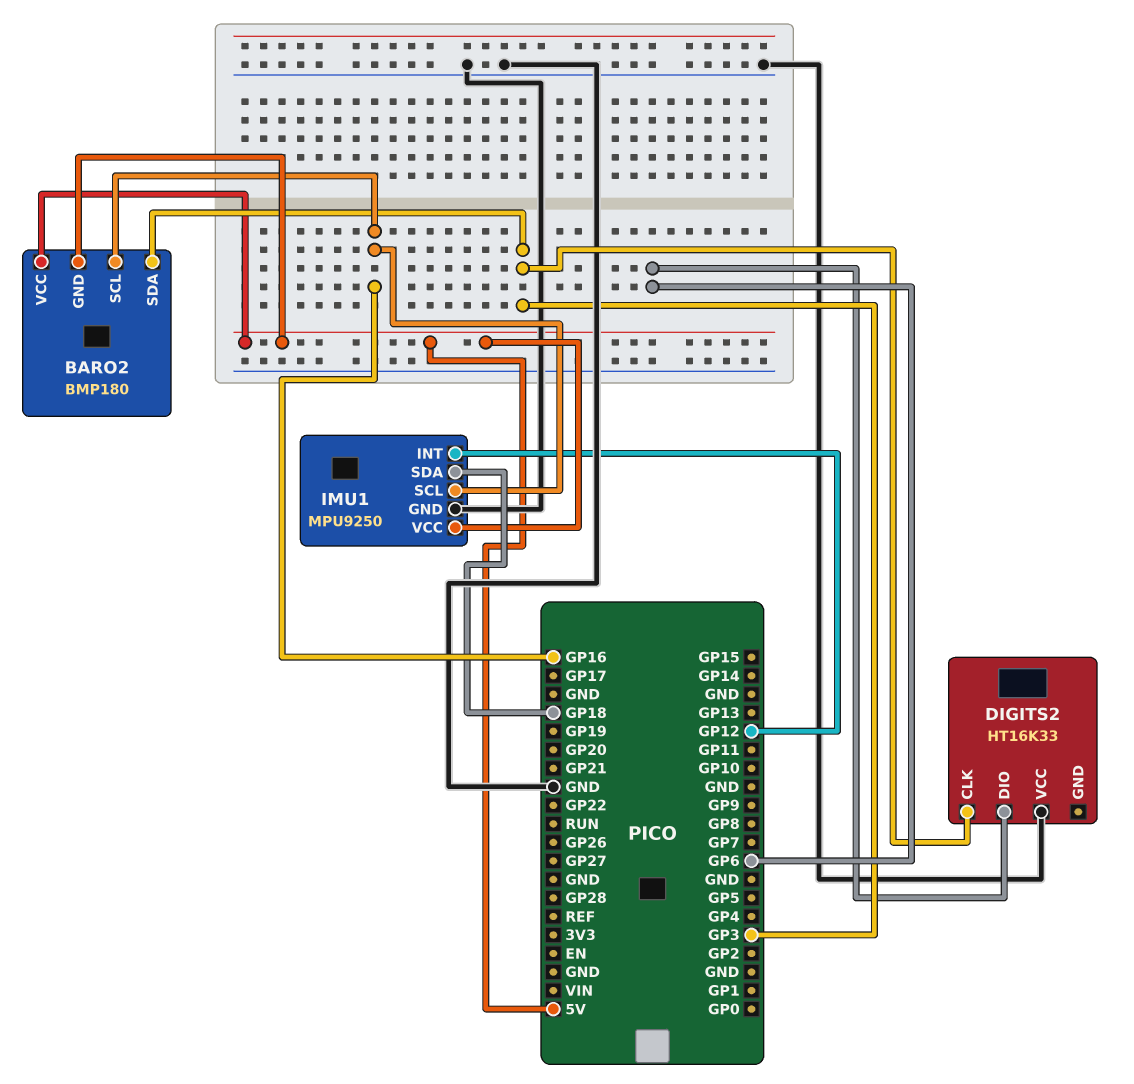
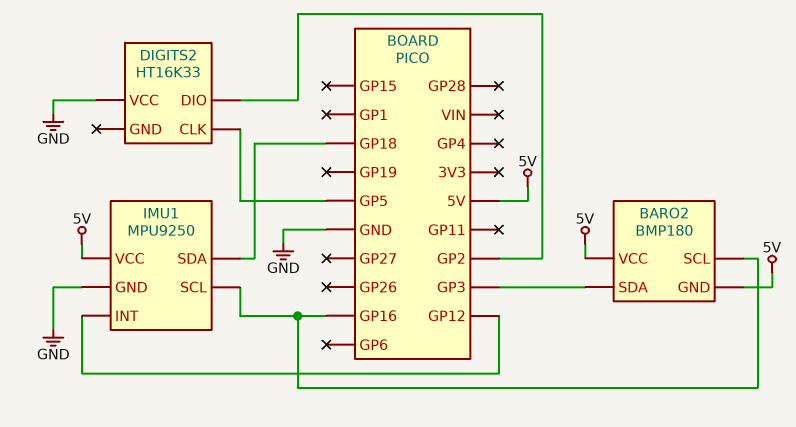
DIGITS2 pin CLK: GP3 -> GP5
DIGITS2 pin DIO: GP6 -> GP2

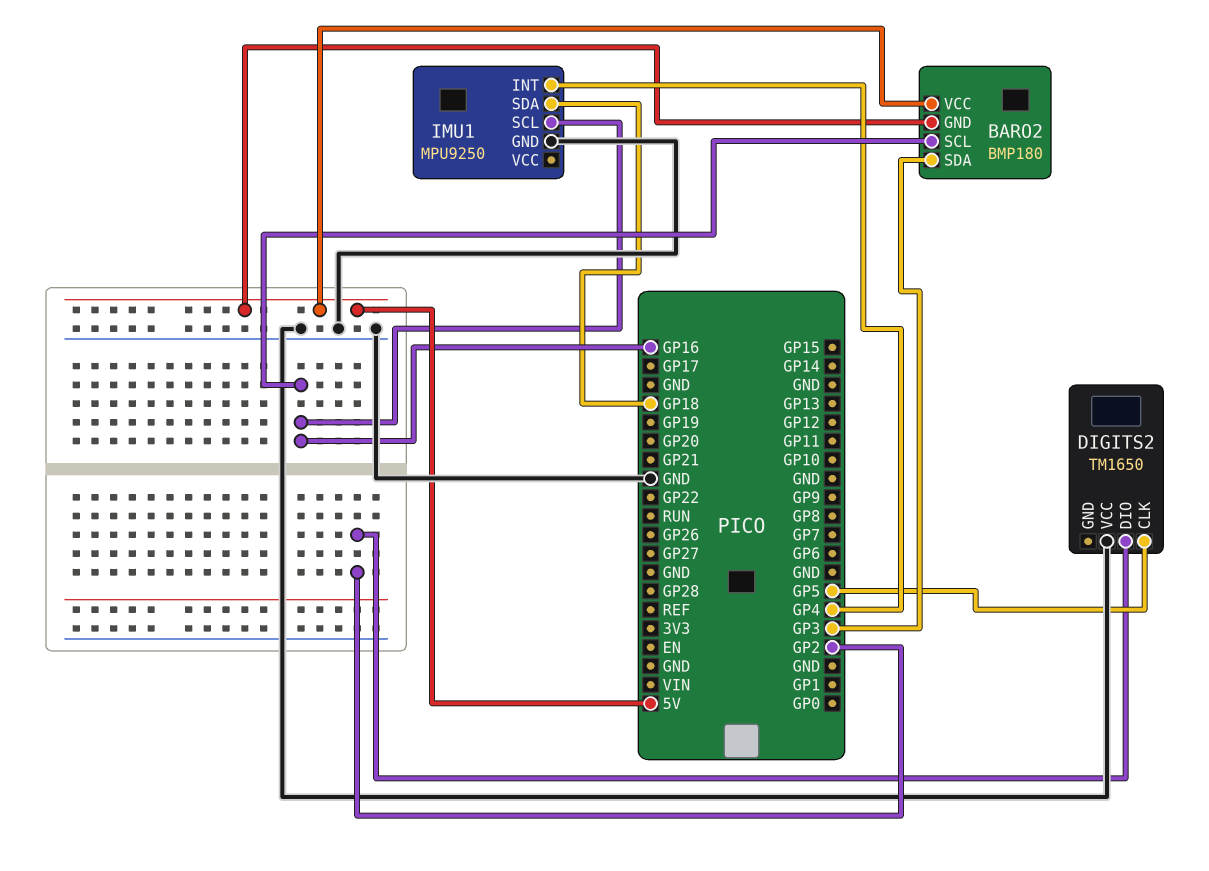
DIGITS2: HT16K33 -> TM1650
IMU1 pin INT: GP12 -> GP4
IMU1 pin VCC: 5V -> none

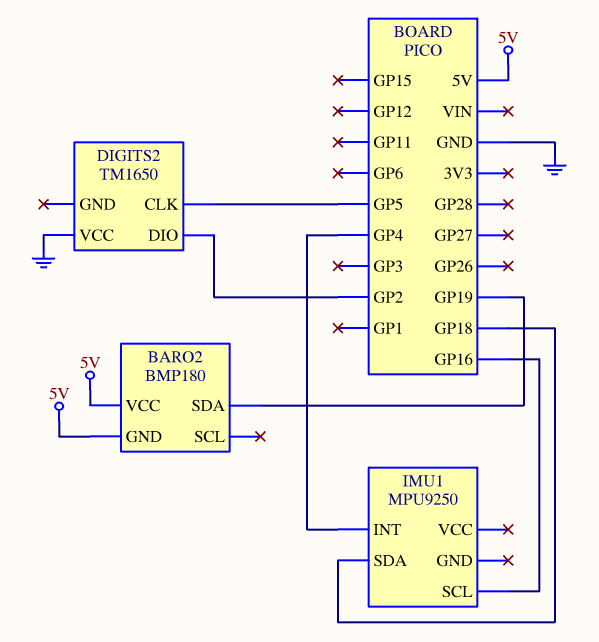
BARO2 pin SCL: GP16 -> none
BARO2 pin SDA: GP3 -> GP19
IMU1 pin GND: GND -> none

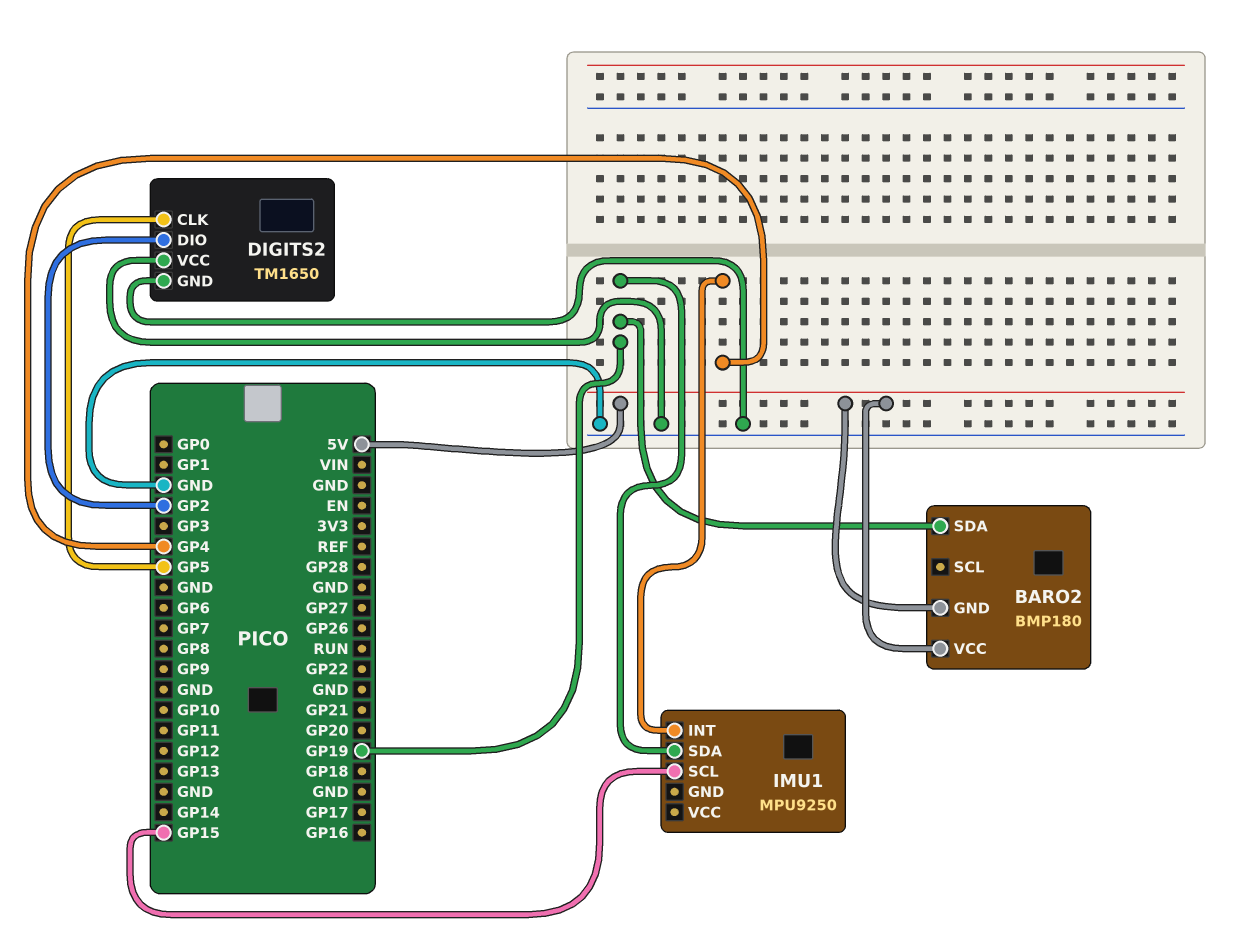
DIGITS2 pin GND: none -> GND
IMU1 pin SCL: GP16 -> GP15
IMU1 pin SDA: GP18 -> GP19

